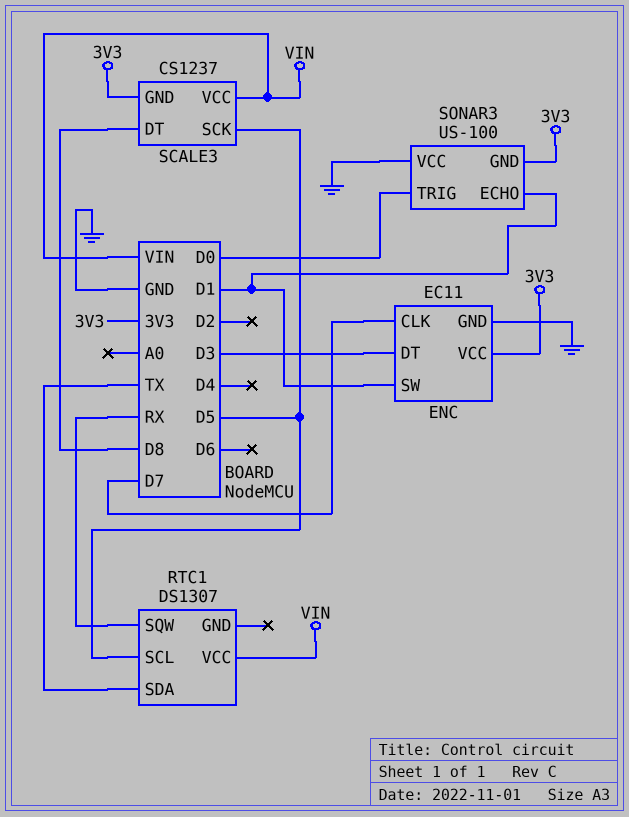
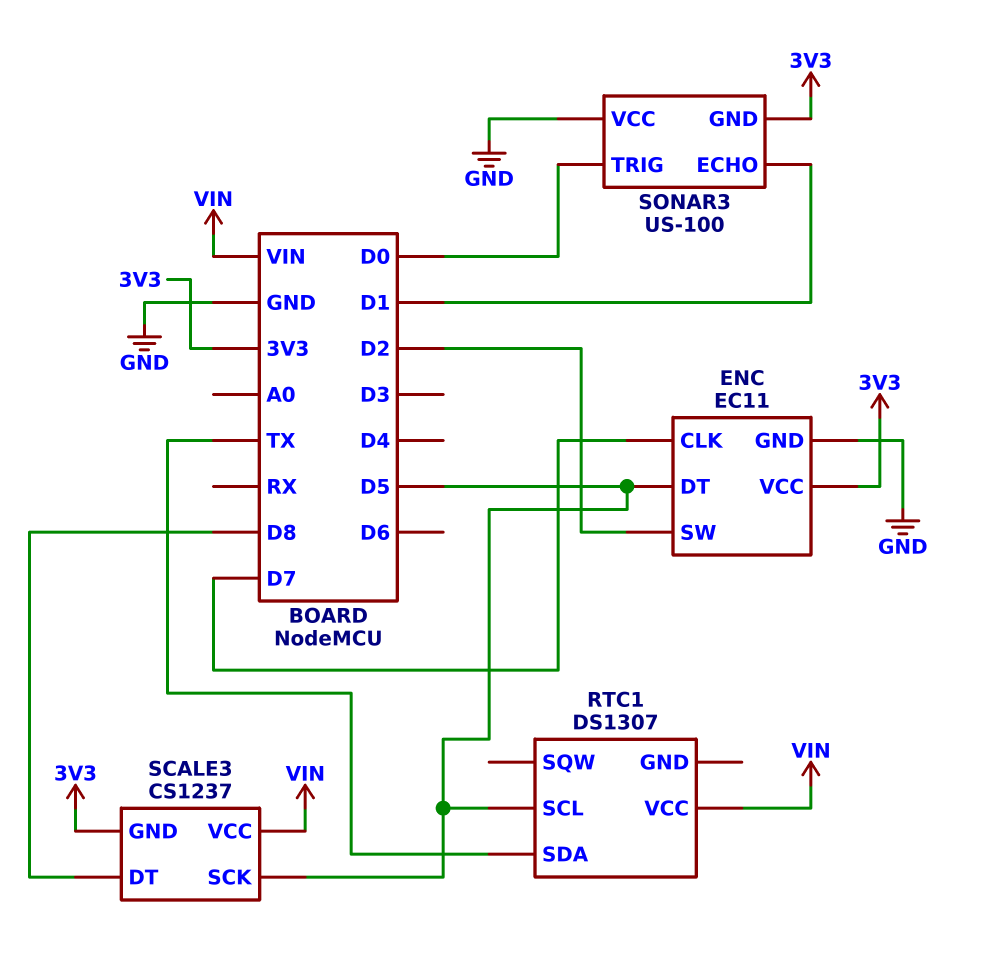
ENC pin DT: D3 -> D5
ENC pin SW: D1 -> D2
RTC1 pin SQW: RX -> none

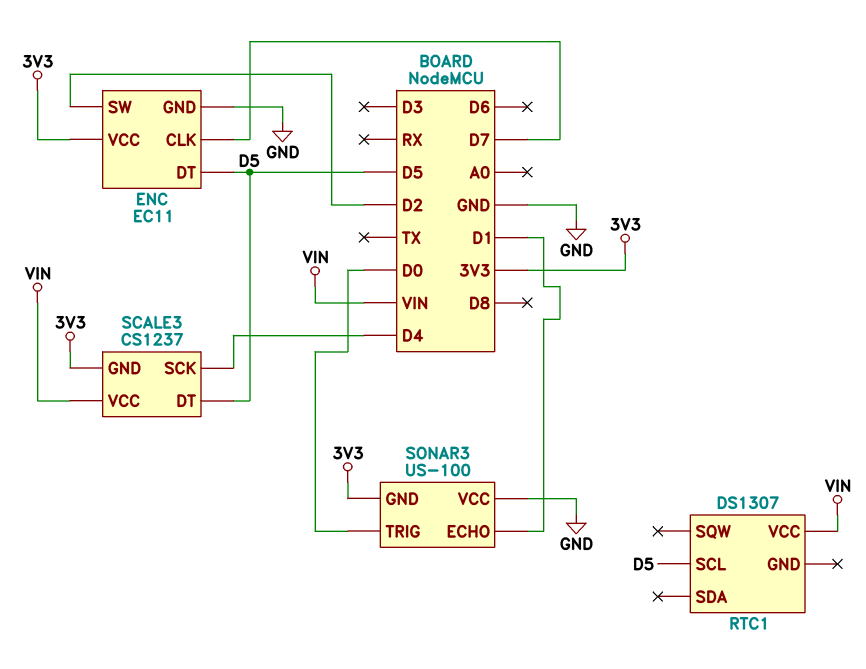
RTC1 pin SDA: TX -> none
SCALE3 pin DT: D8 -> D5
SCALE3 pin SCK: D5 -> D4

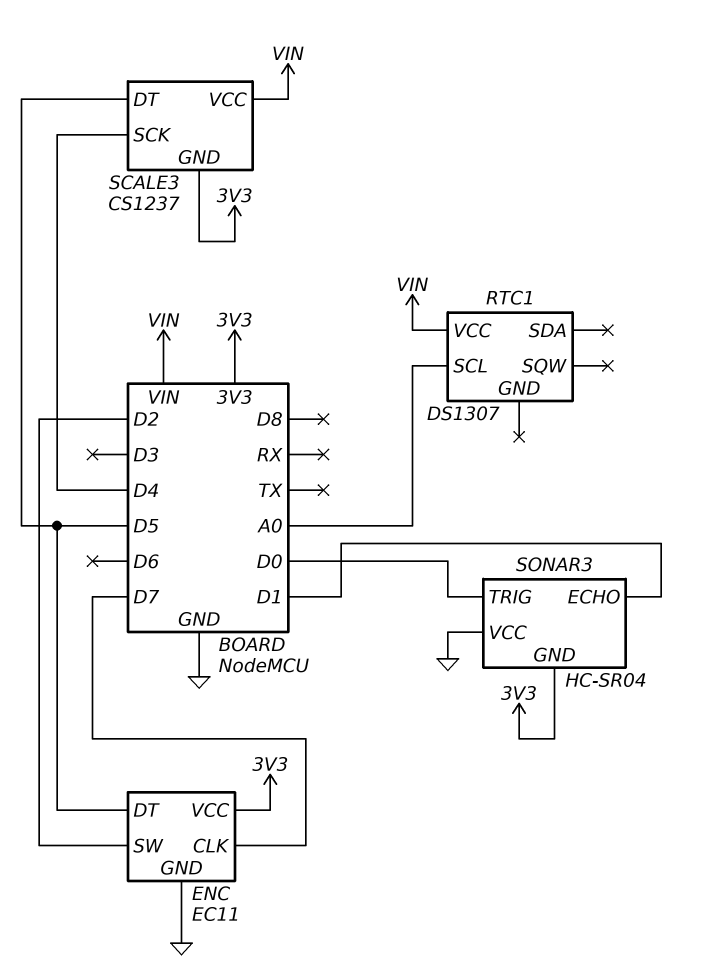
RTC1 pin SCL: D5 -> A0
SONAR3: US-100 -> HC-SR04

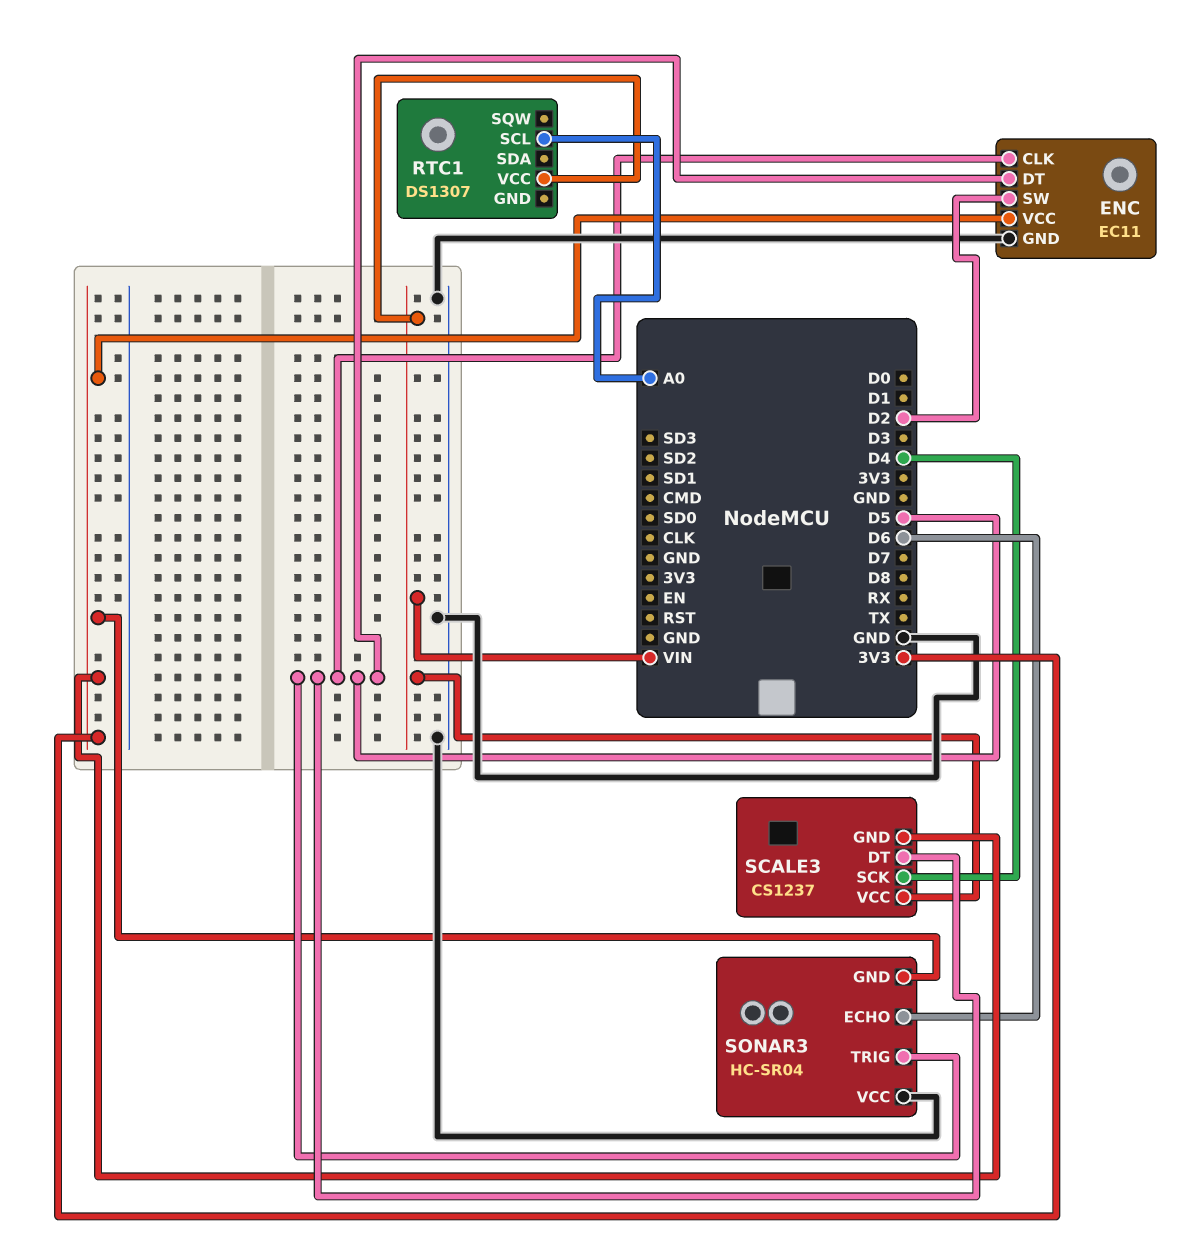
ENC pin CLK: D7 -> D5
SONAR3 pin ECHO: D1 -> D6
SONAR3 pin TRIG: D0 -> D5

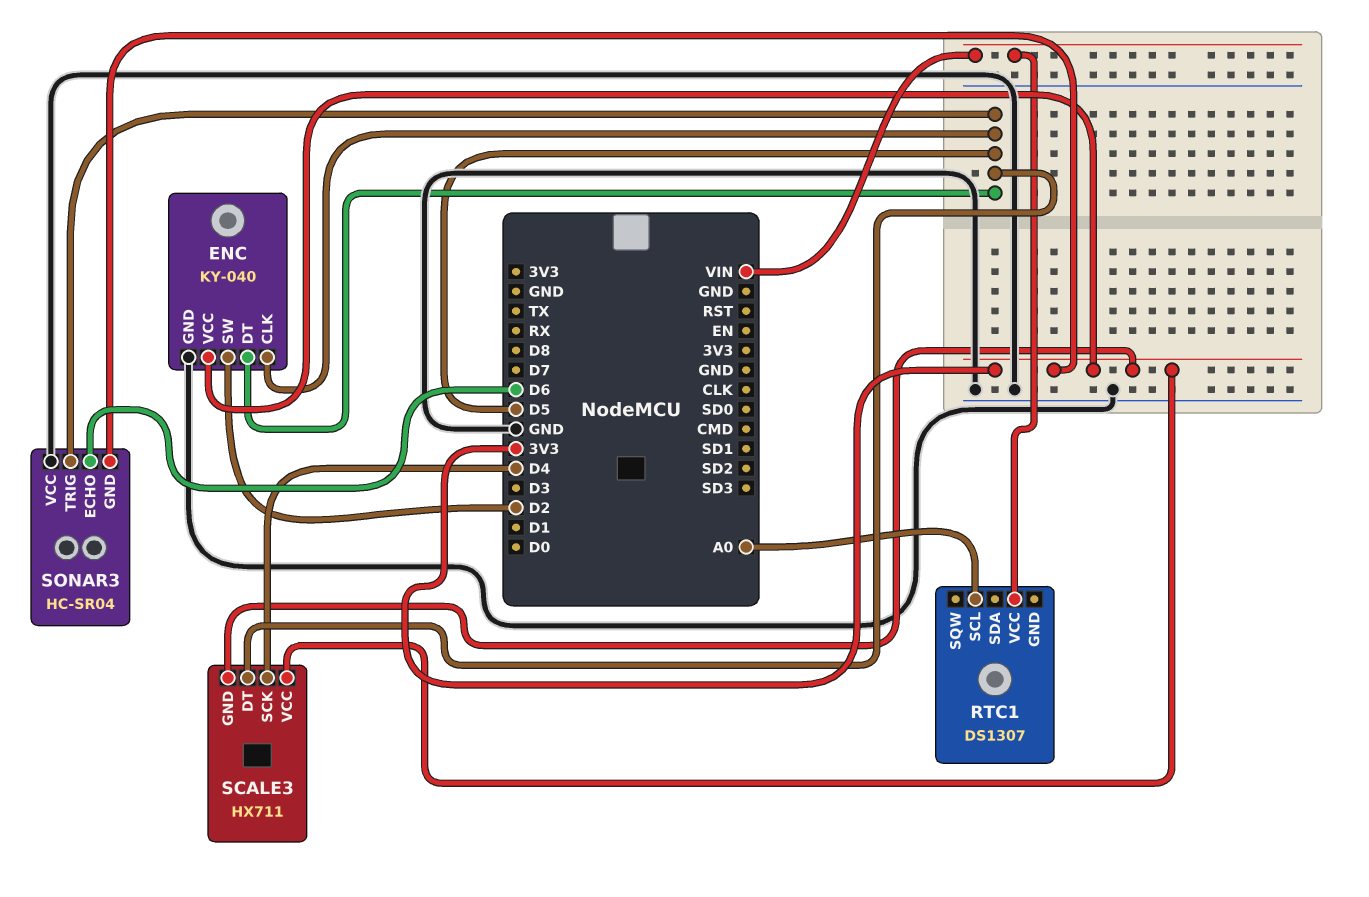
ENC: EC11 -> KY-040
SCALE3: CS1237 -> HX711
SCALE3 pin VCC: VIN -> 3V3

